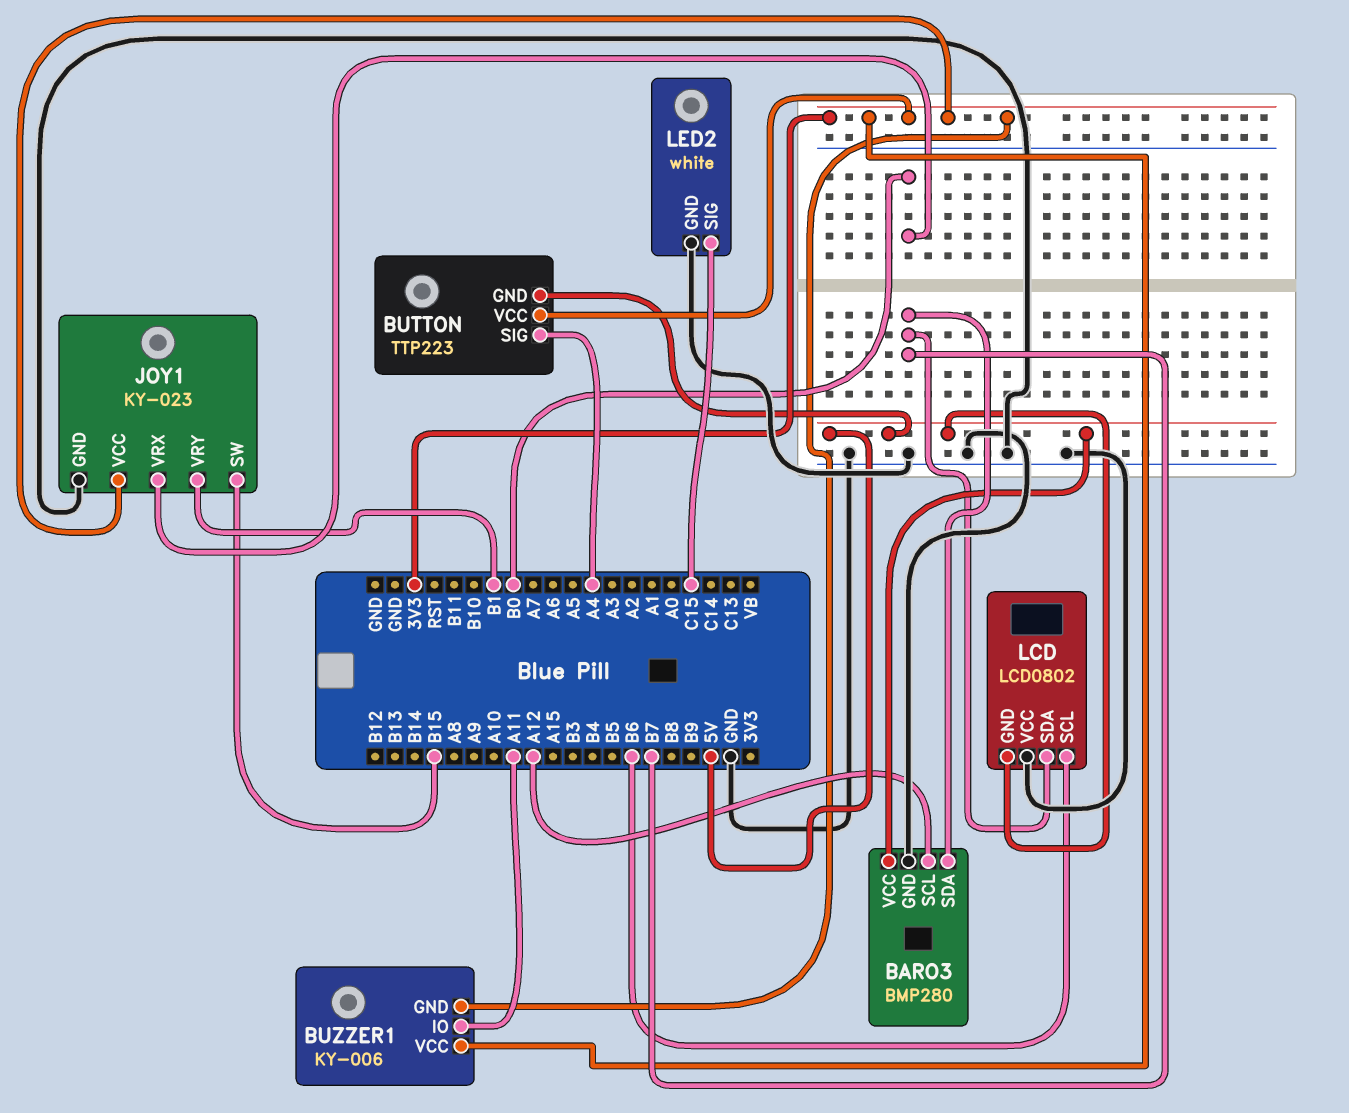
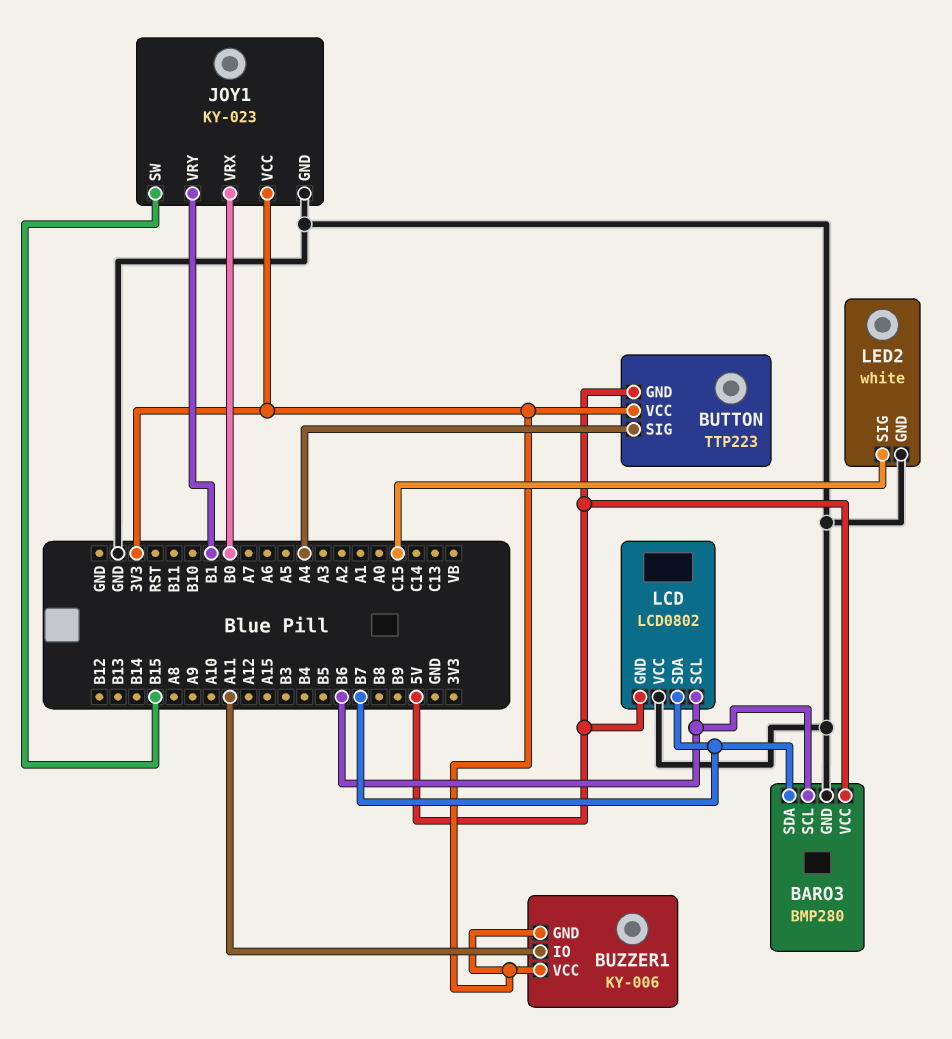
BARO3 pin SCL: A12 -> B6

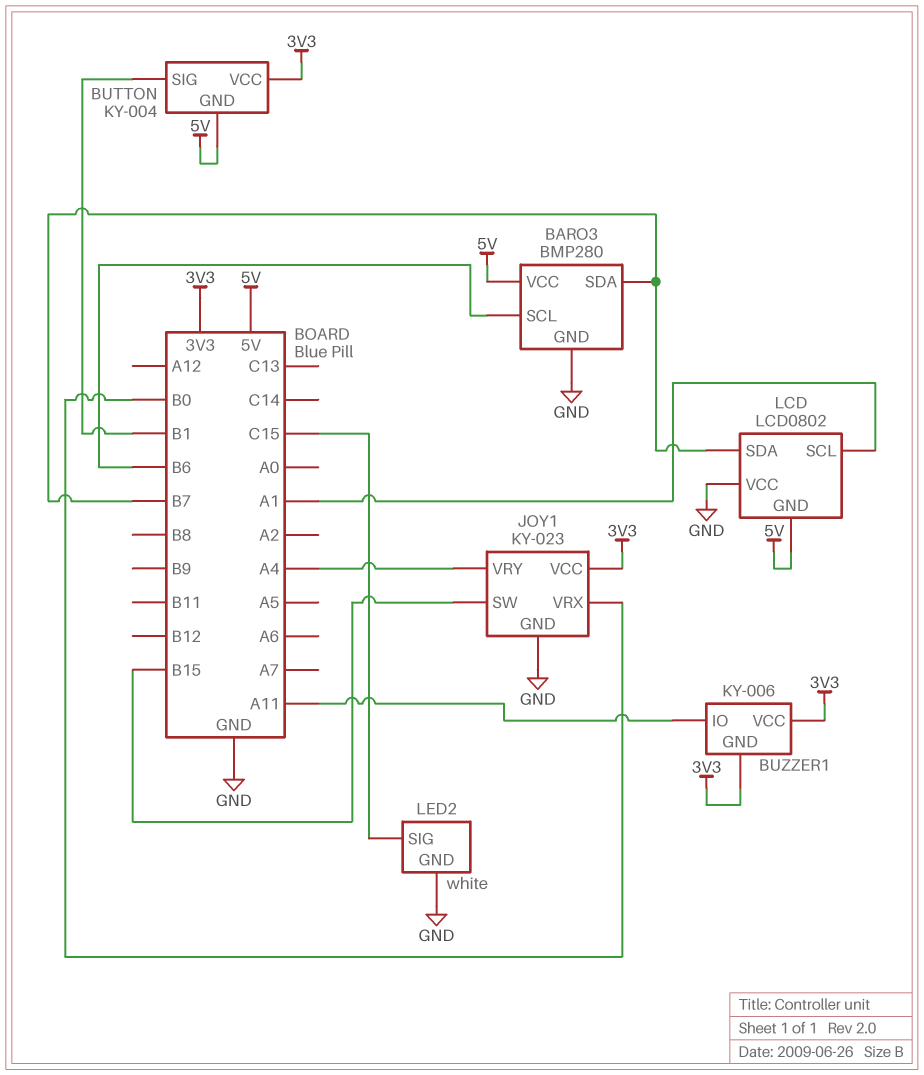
BUTTON: TTP223 -> KY-004
BUTTON pin SIG: A4 -> B1
JOY1 pin VRY: B1 -> A4
LCD pin SCL: B6 -> A1

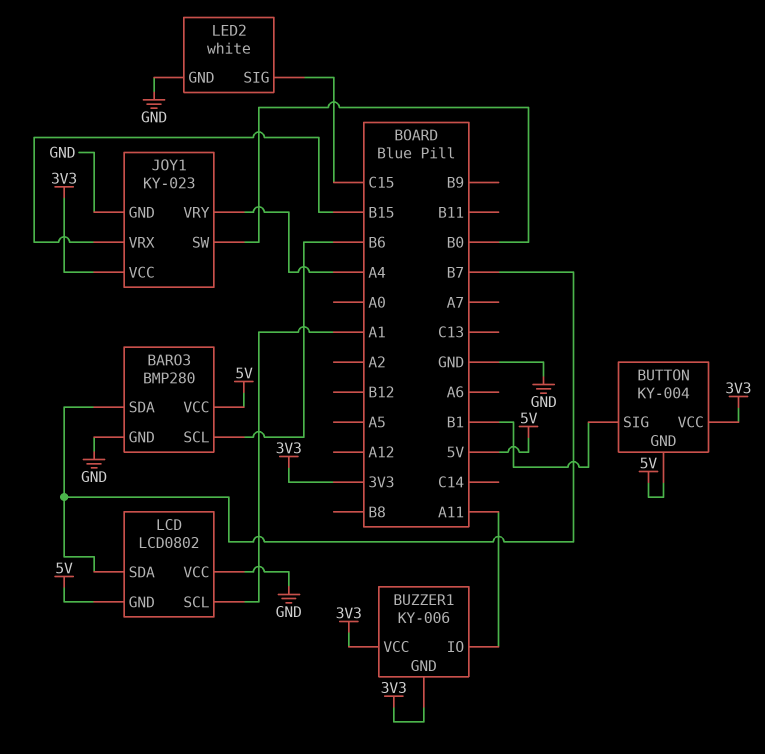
JOY1 pin SW: B15 -> B0
JOY1 pin VRX: B0 -> B15

